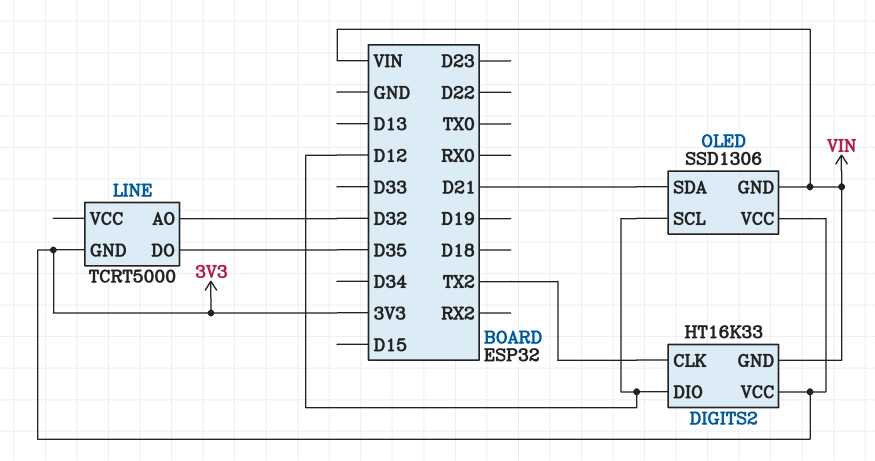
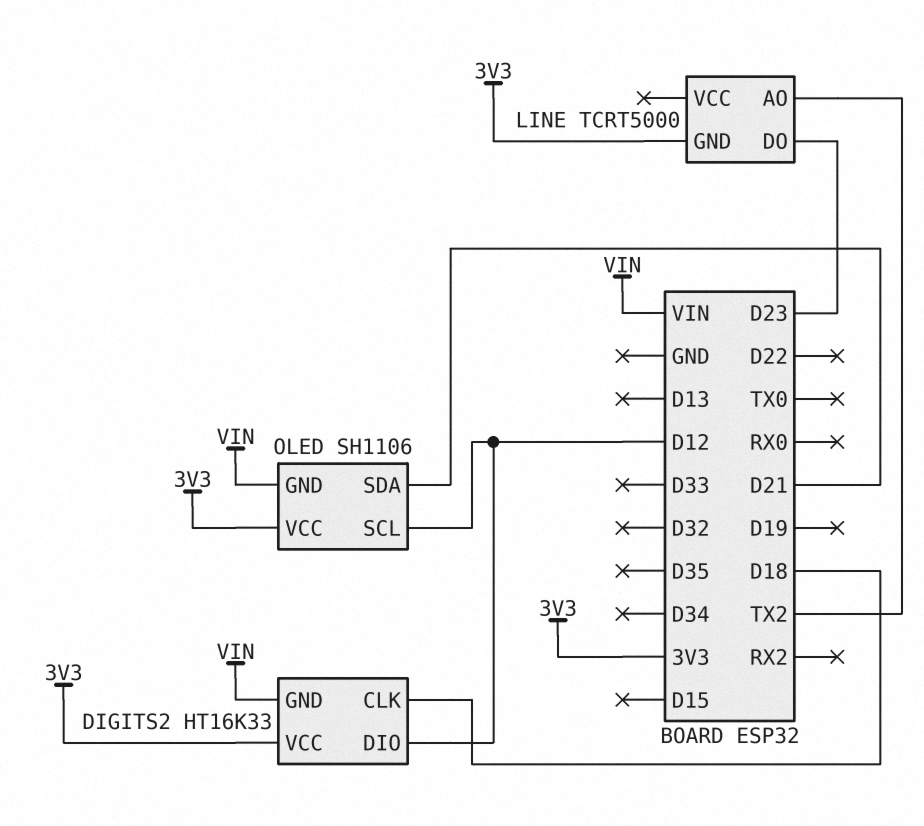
DIGITS2 pin CLK: TX2 -> D18
LINE pin AO: D32 -> TX2
LINE pin DO: D35 -> D23
OLED: SSD1306 -> SH1106

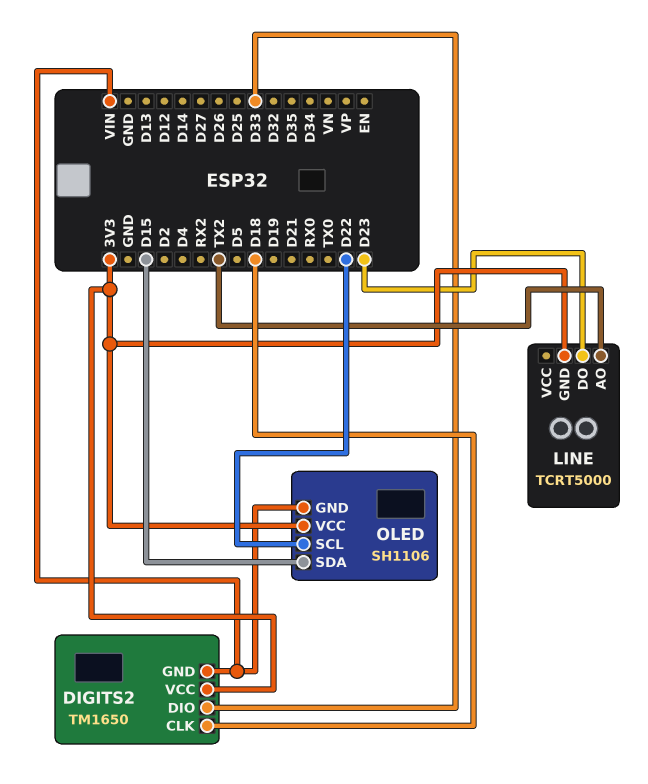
DIGITS2: HT16K33 -> TM1650
DIGITS2 pin DIO: D12 -> D33
OLED pin SCL: D12 -> D22
OLED pin SDA: D21 -> D15

